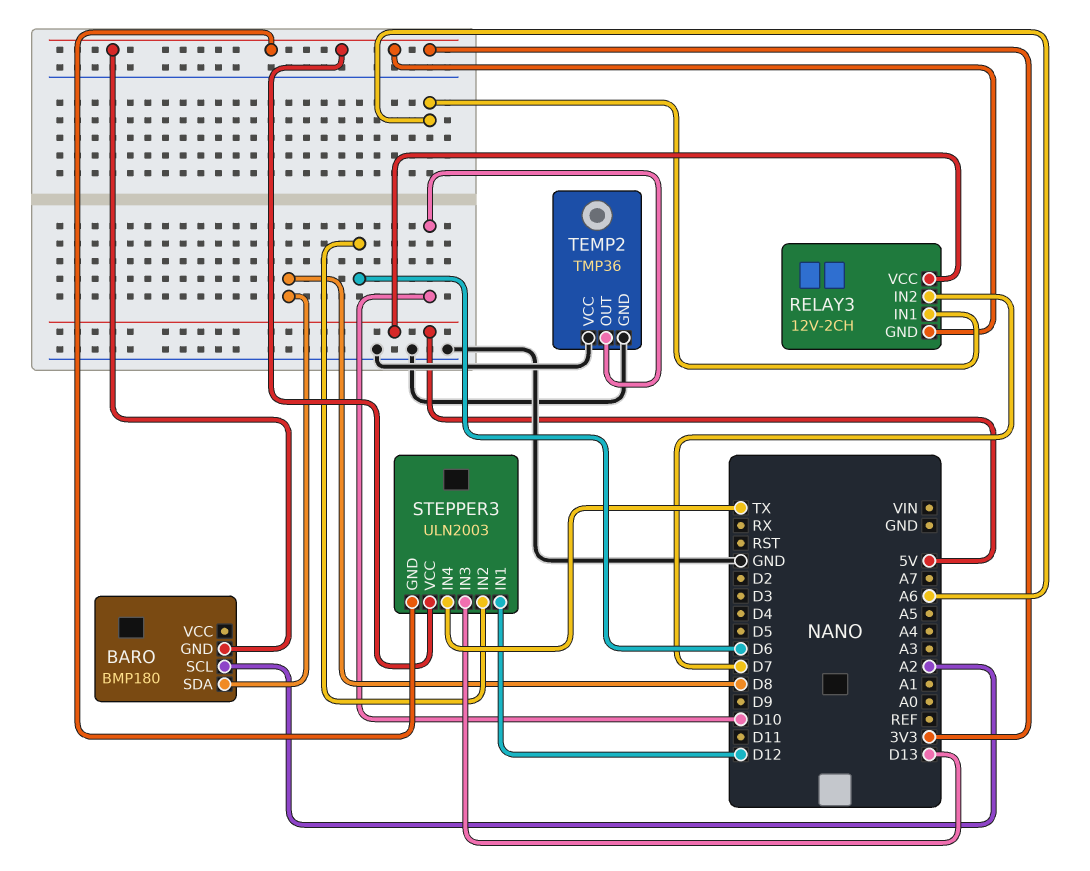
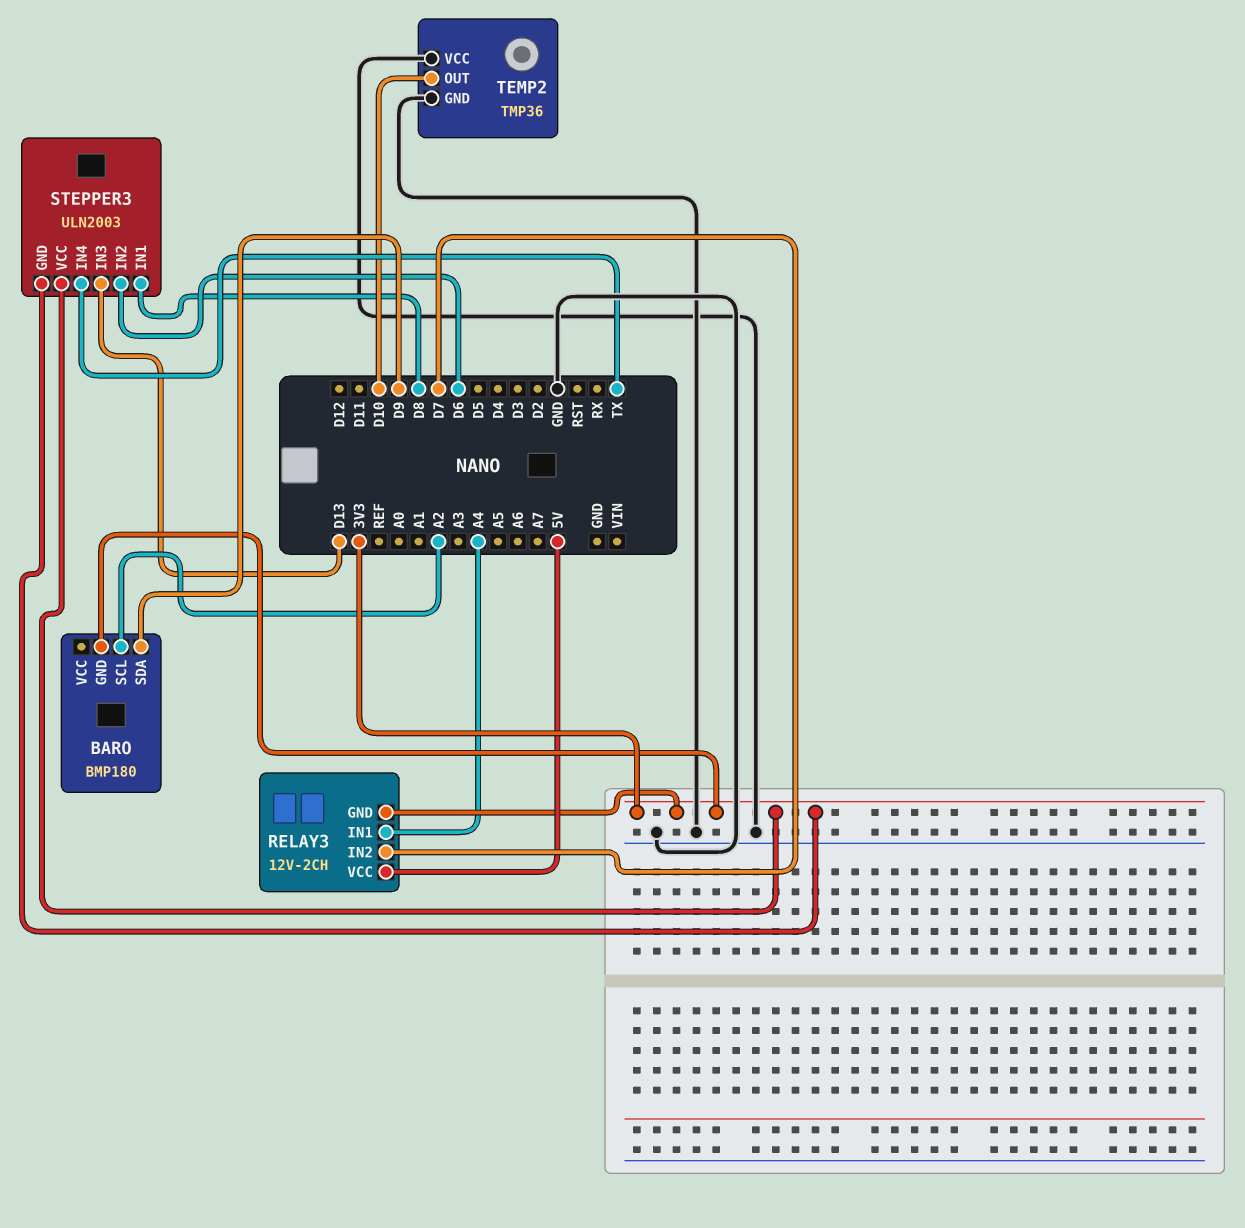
BARO pin SDA: D8 -> D9
RELAY3 pin IN1: A6 -> A4
STEPPER3 pin IN1: D12 -> D8

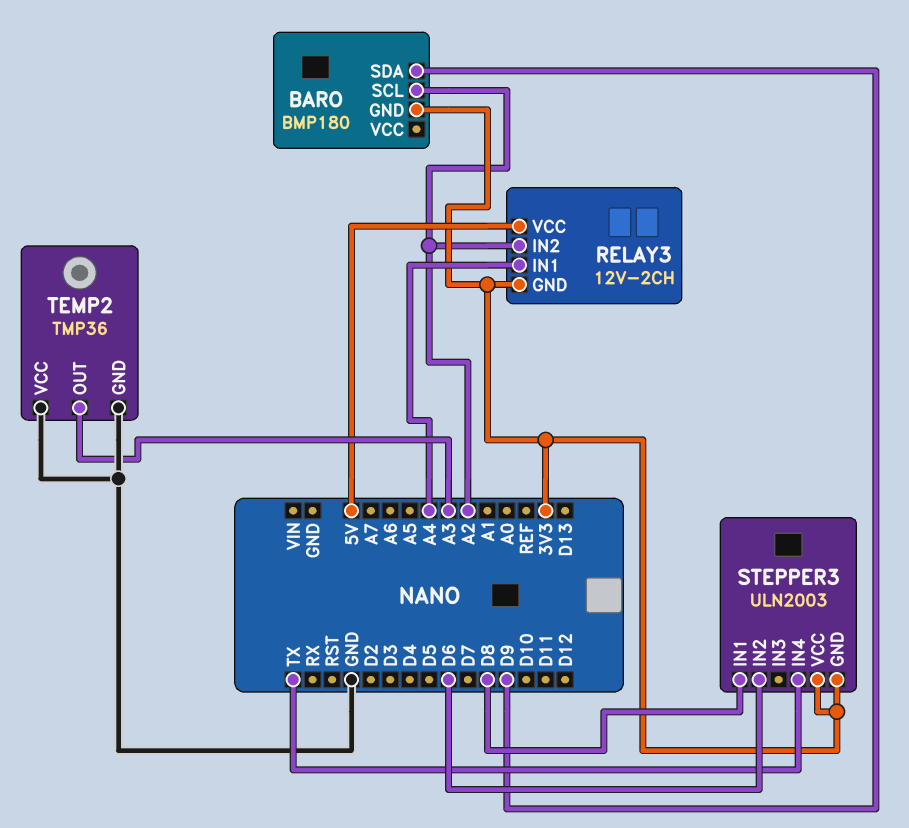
RELAY3 pin IN2: D7 -> A2
STEPPER3 pin IN3: D13 -> none
TEMP2 pin OUT: D10 -> A3

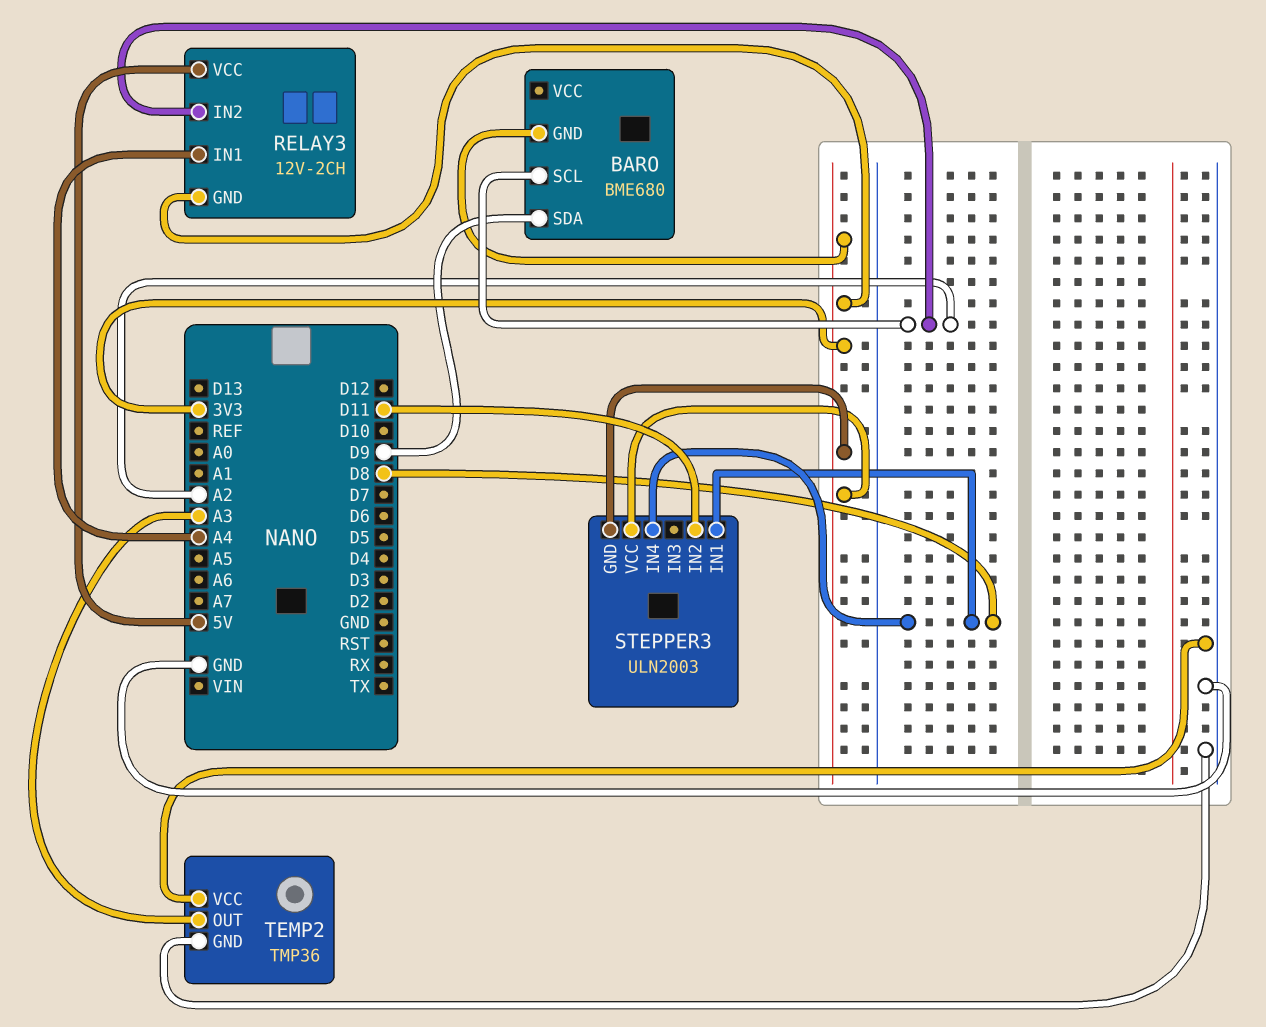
BARO: BMP180 -> BME680
STEPPER3 pin IN2: D6 -> D11
STEPPER3 pin IN4: TX -> D8

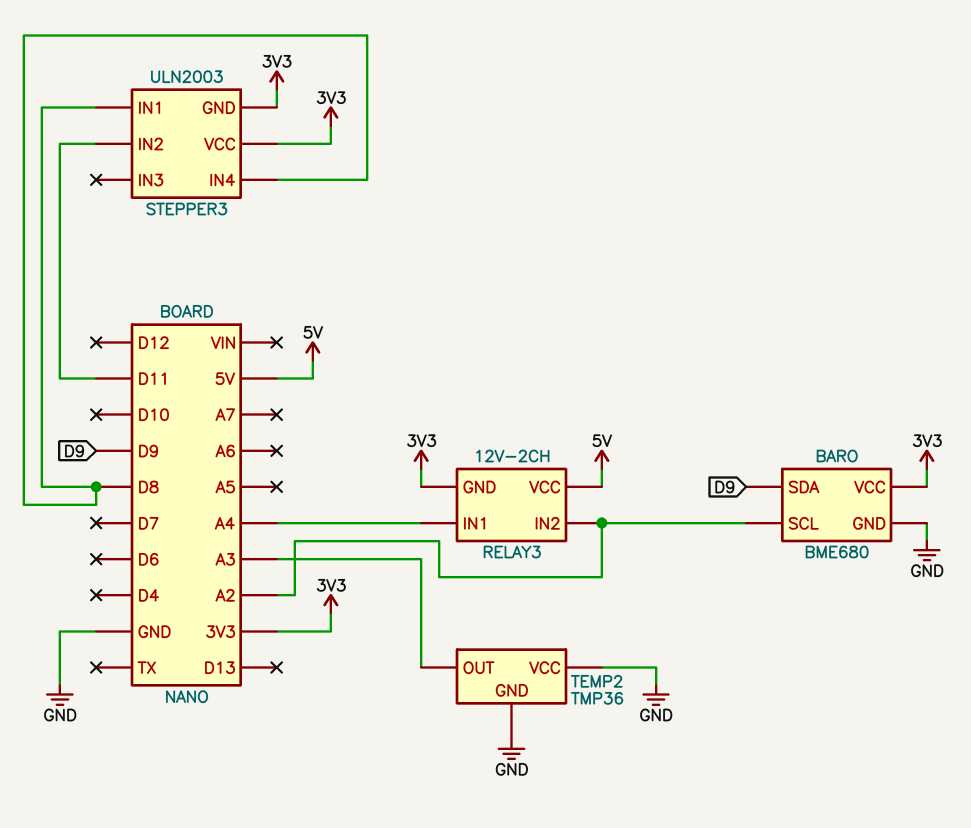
BARO pin GND: 3V3 -> GND
BARO pin VCC: none -> 3V3

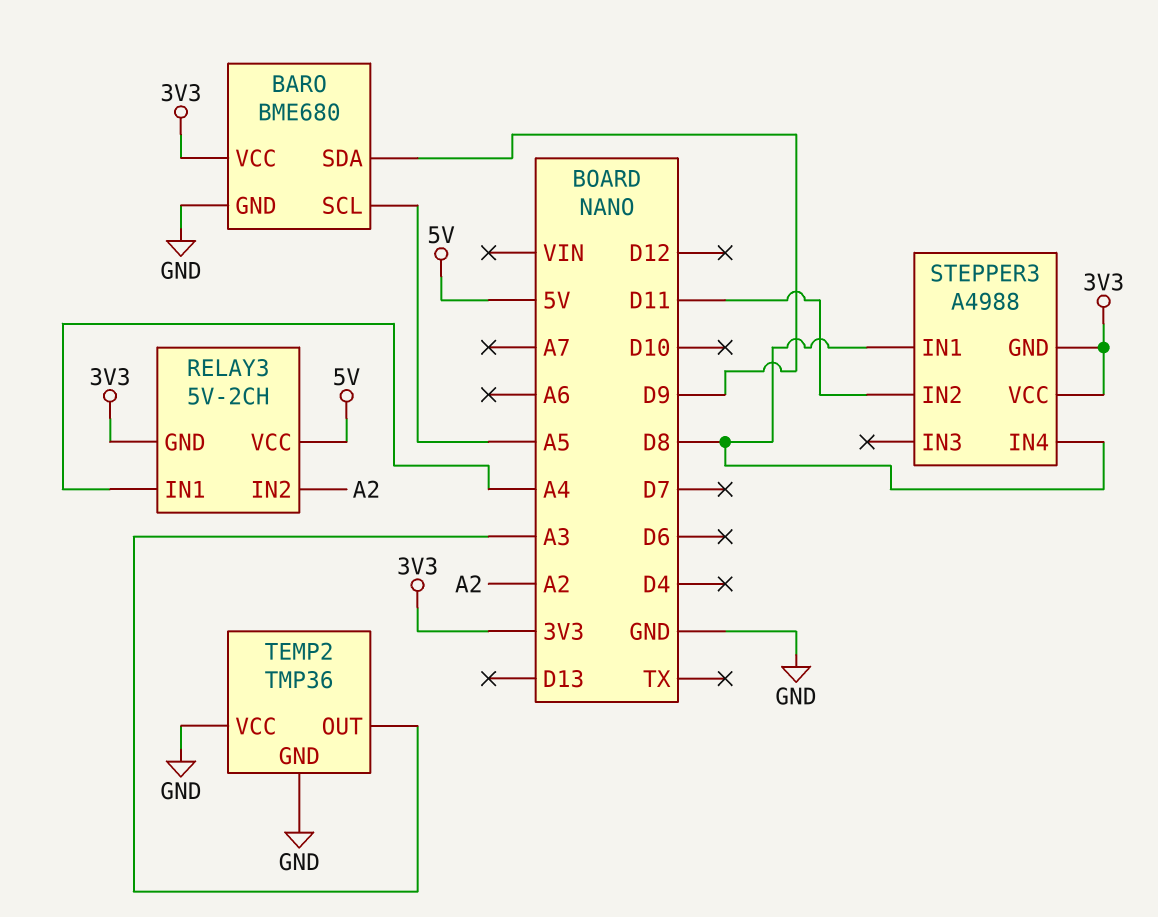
BARO pin SCL: A2 -> A5
RELAY3: 12V-2CH -> 5V-2CH
STEPPER3: ULN2003 -> A4988

